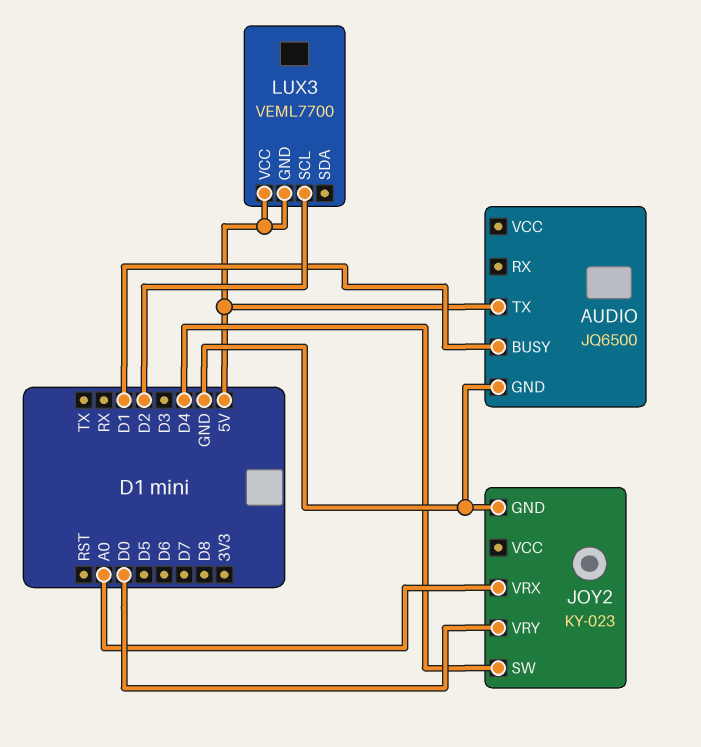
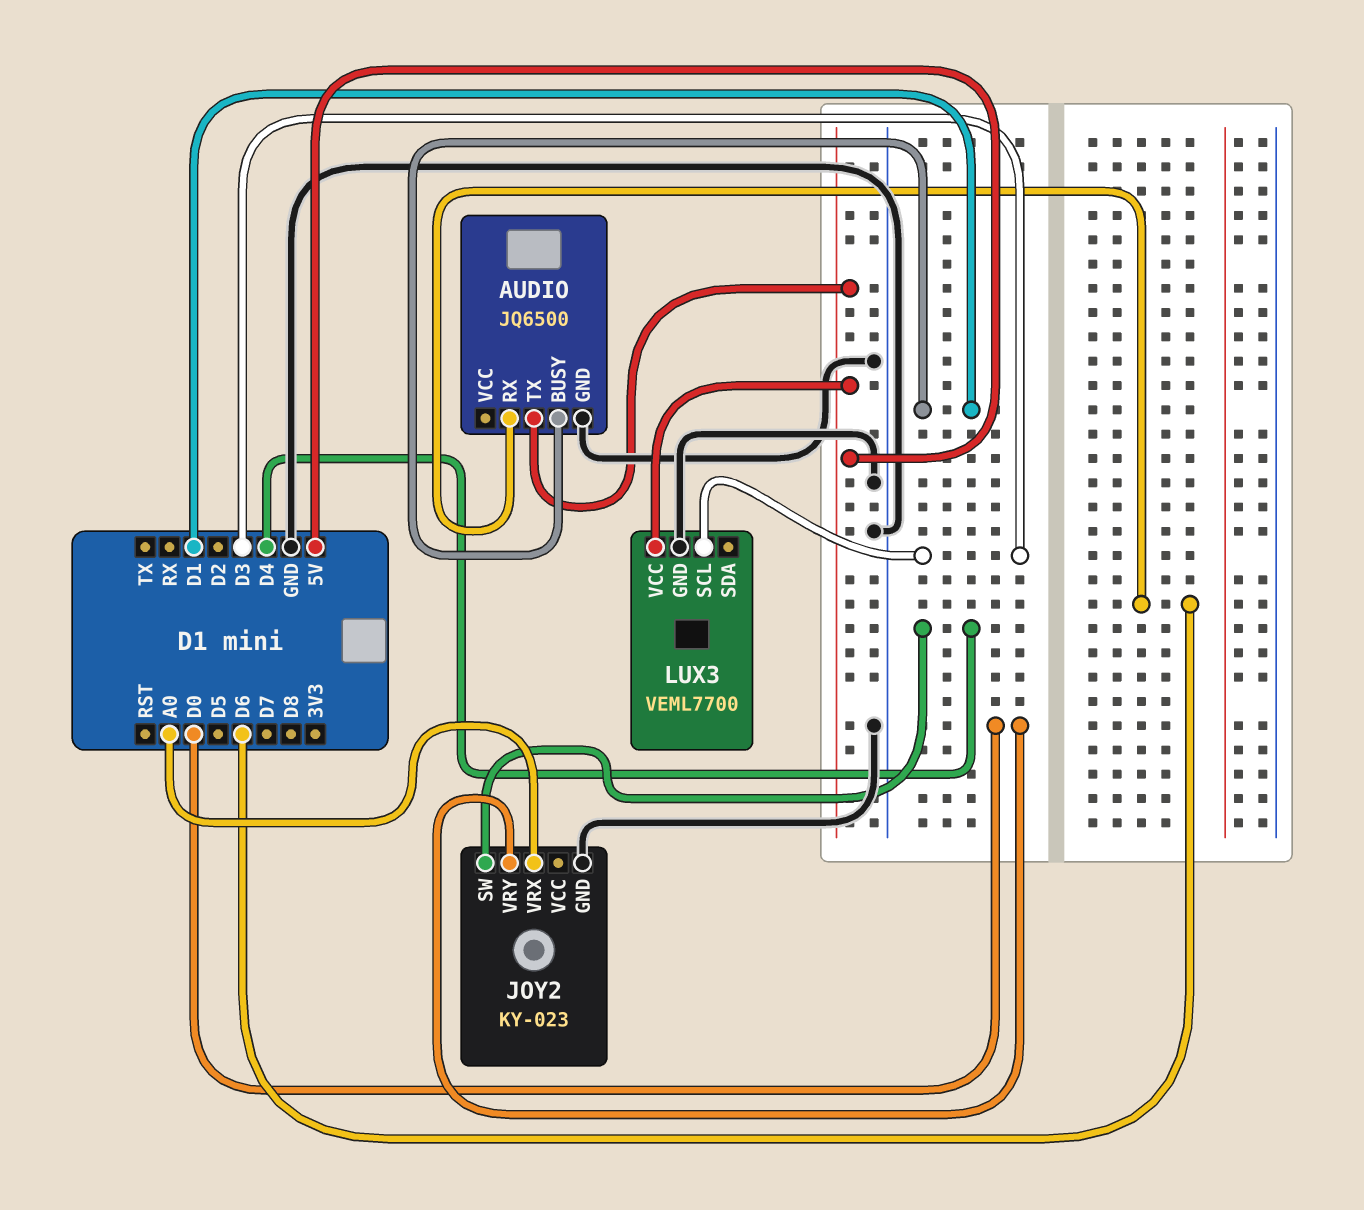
AUDIO pin RX: none -> D6
LUX3 pin GND: 5V -> GND
LUX3 pin SCL: D2 -> D3

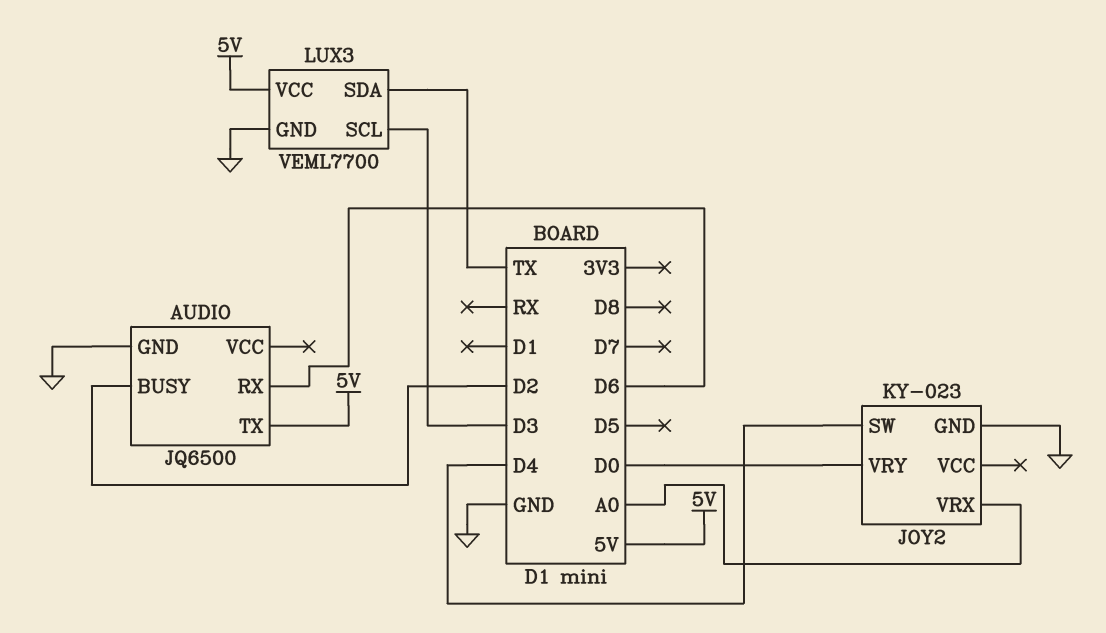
AUDIO pin BUSY: D1 -> D2
LUX3 pin SDA: none -> TX

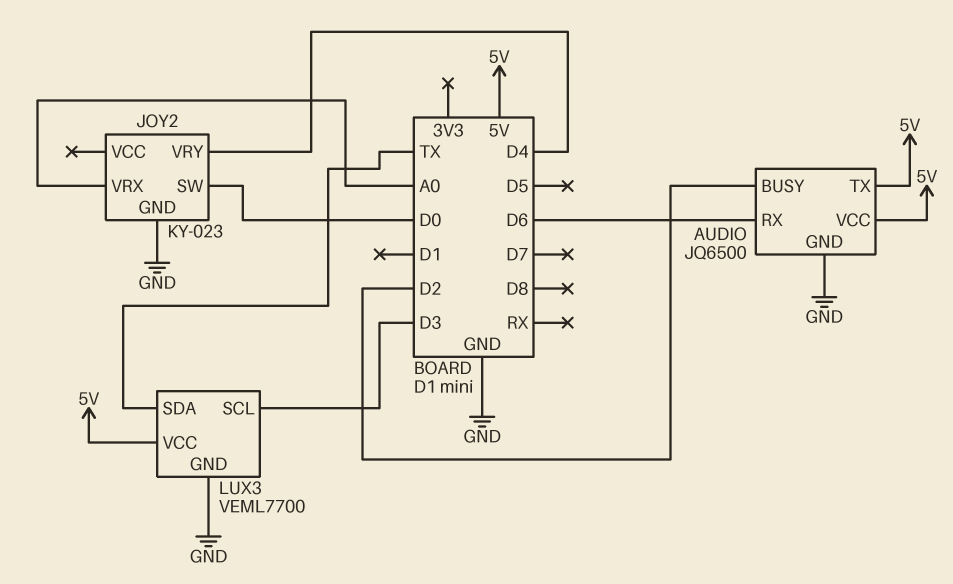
AUDIO pin VCC: none -> 5V
JOY2 pin SW: D4 -> D0
JOY2 pin VRY: D0 -> D4

